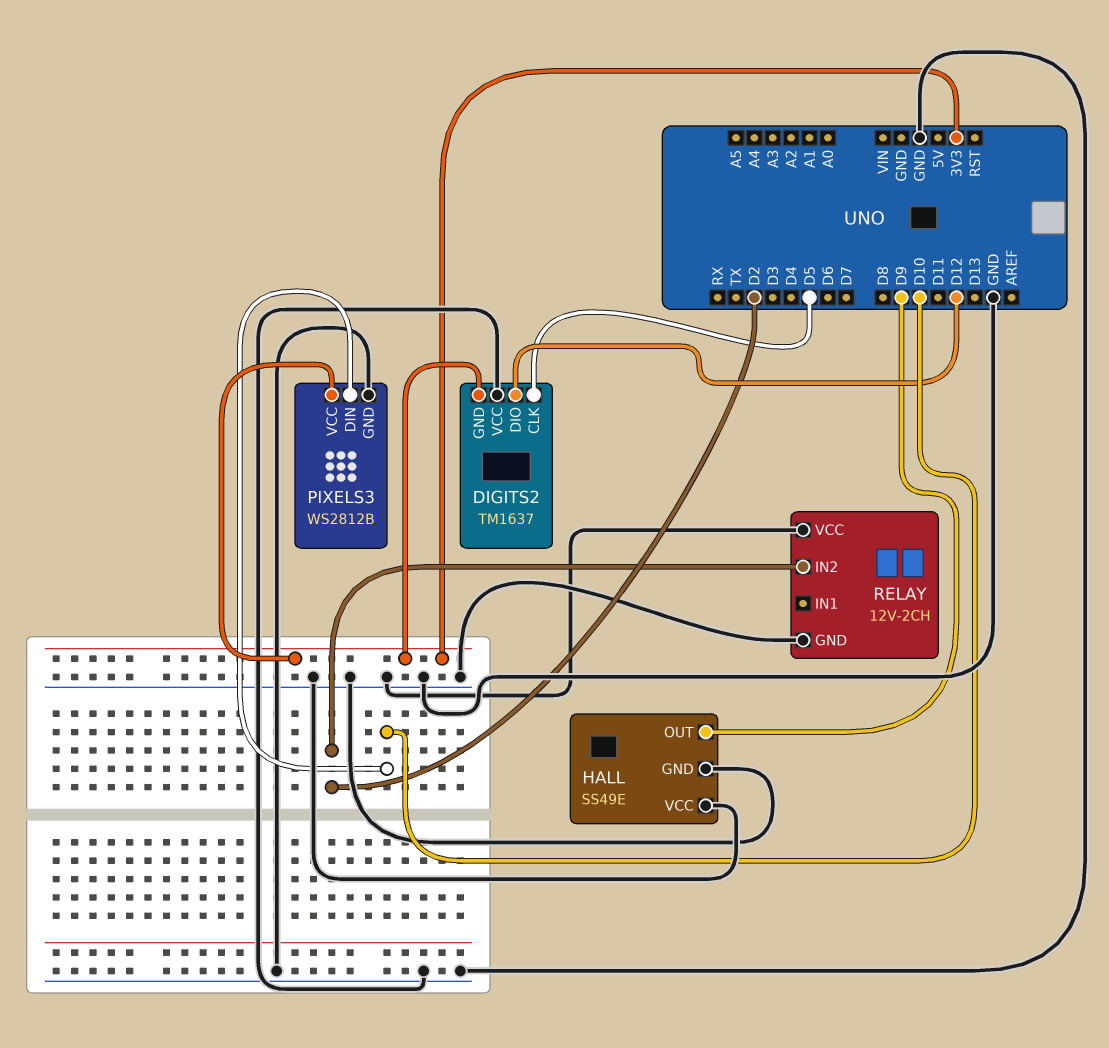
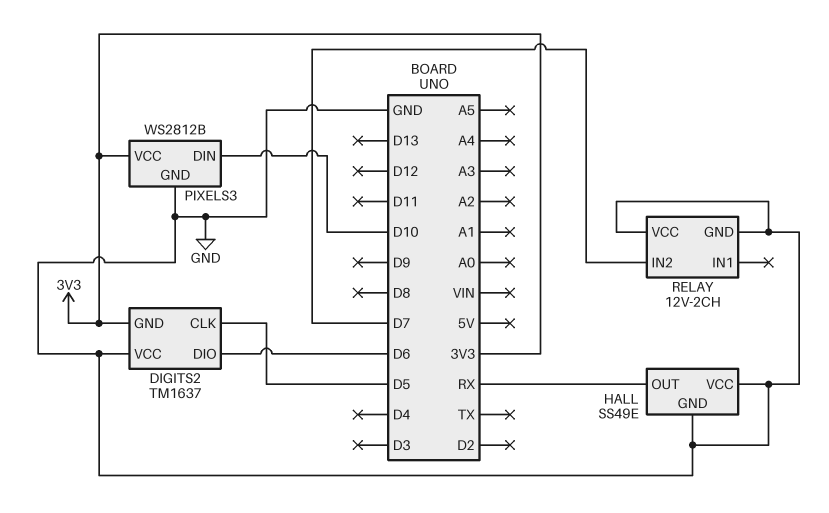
DIGITS2 pin DIO: D12 -> D6
HALL pin OUT: D9 -> RX
RELAY pin IN2: D2 -> D7

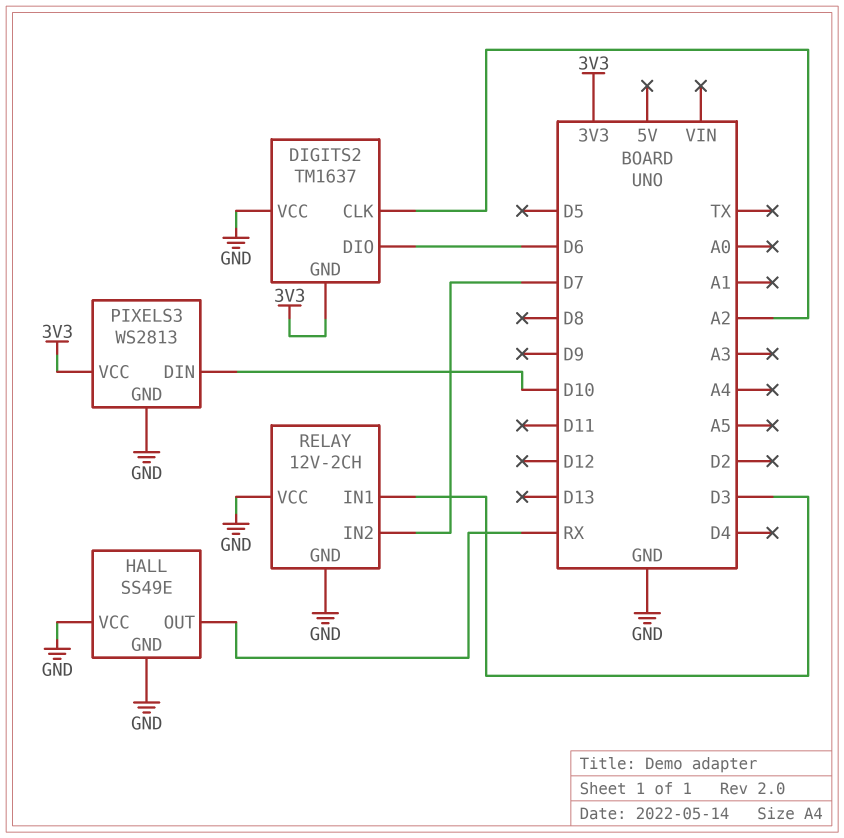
DIGITS2 pin CLK: D5 -> A2
PIXELS3: WS2812B -> WS2813
RELAY pin IN1: none -> D3

